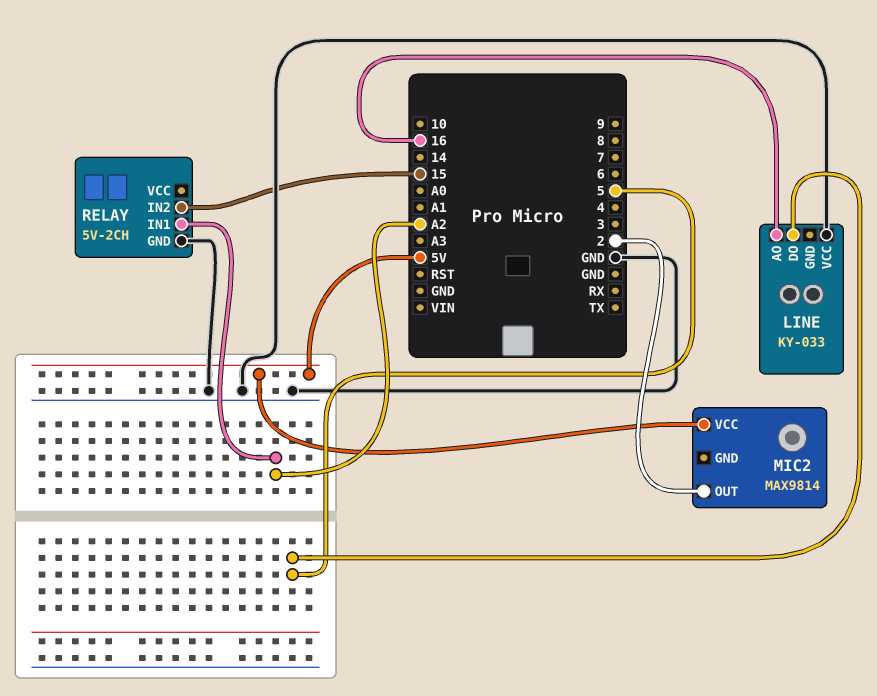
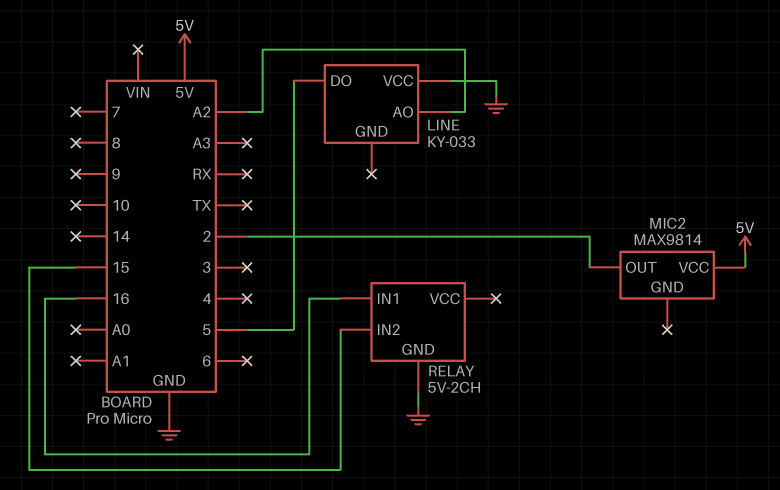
LINE pin AO: 16 -> A2
RELAY pin IN1: A2 -> 16

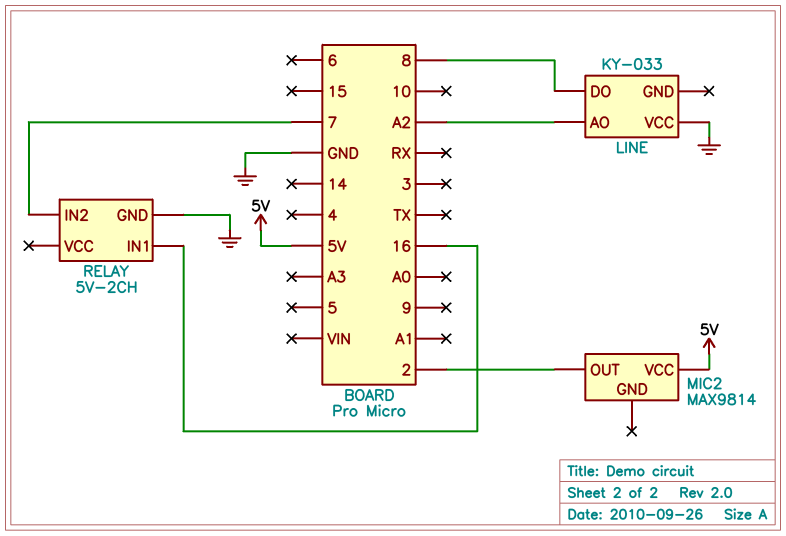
LINE pin DO: 5 -> 8
RELAY pin IN2: 15 -> 7

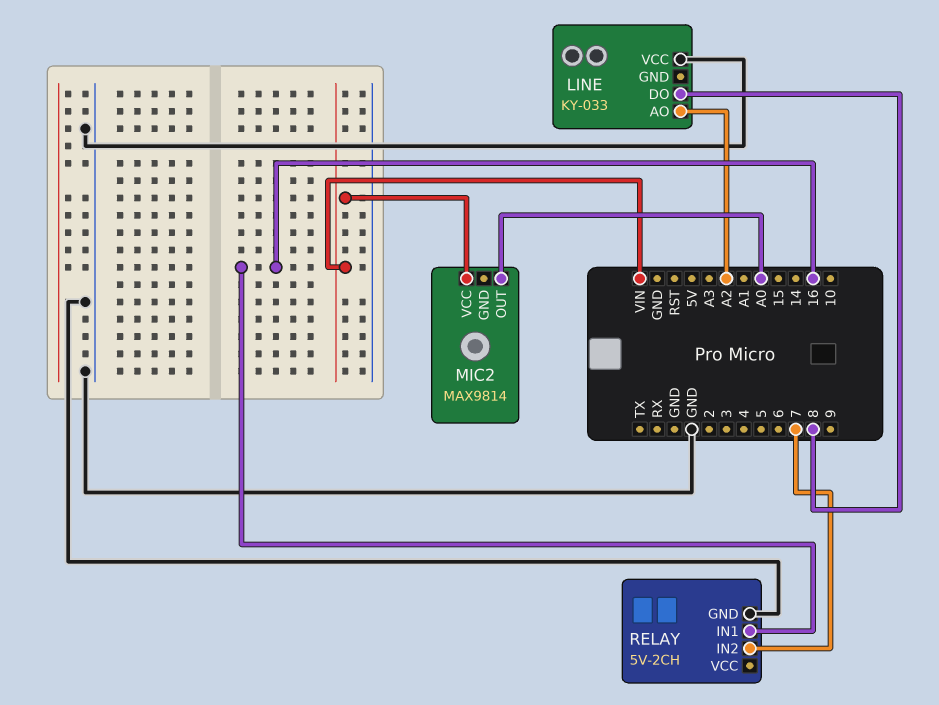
MIC2 pin OUT: 2 -> A0
MIC2 pin VCC: 5V -> VIN

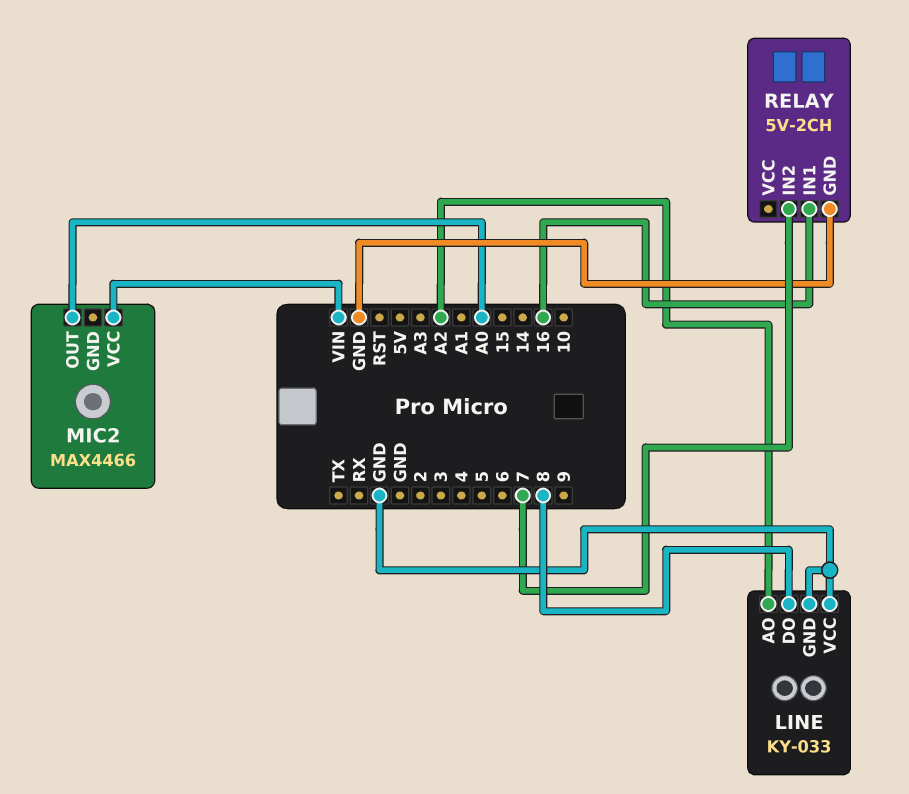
LINE pin GND: none -> GND
MIC2: MAX9814 -> MAX4466

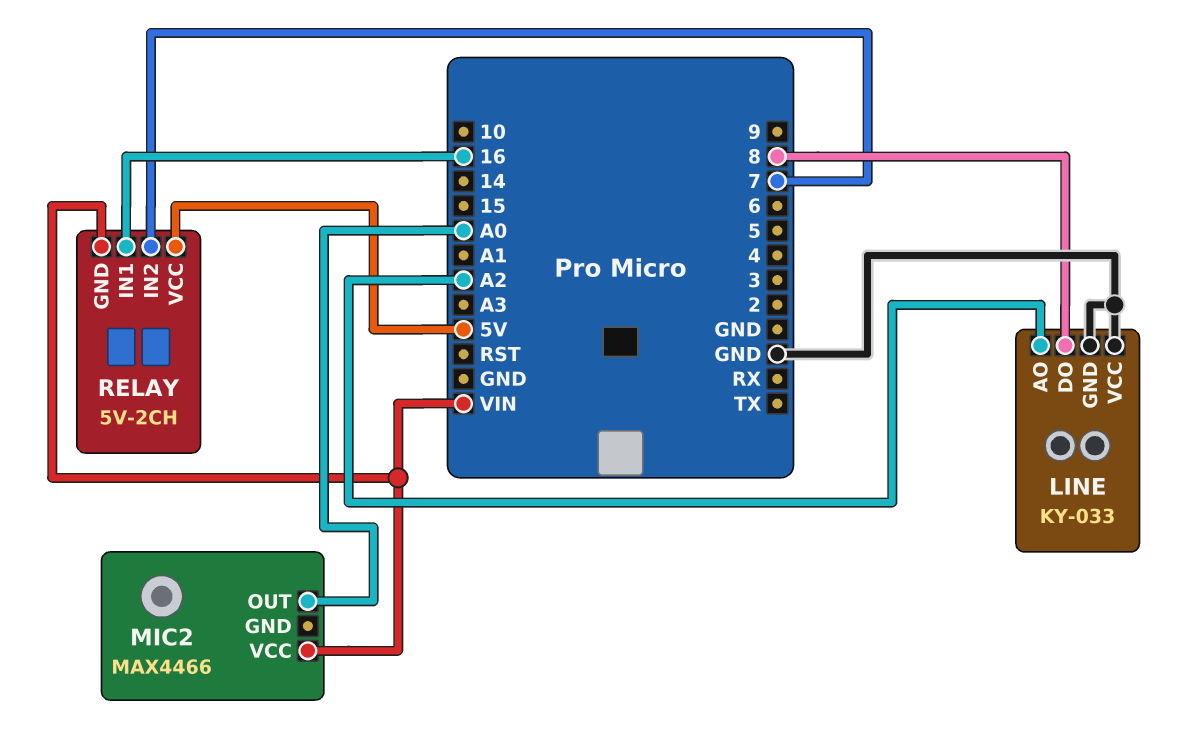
RELAY pin GND: GND -> VIN
RELAY pin VCC: none -> 5V

